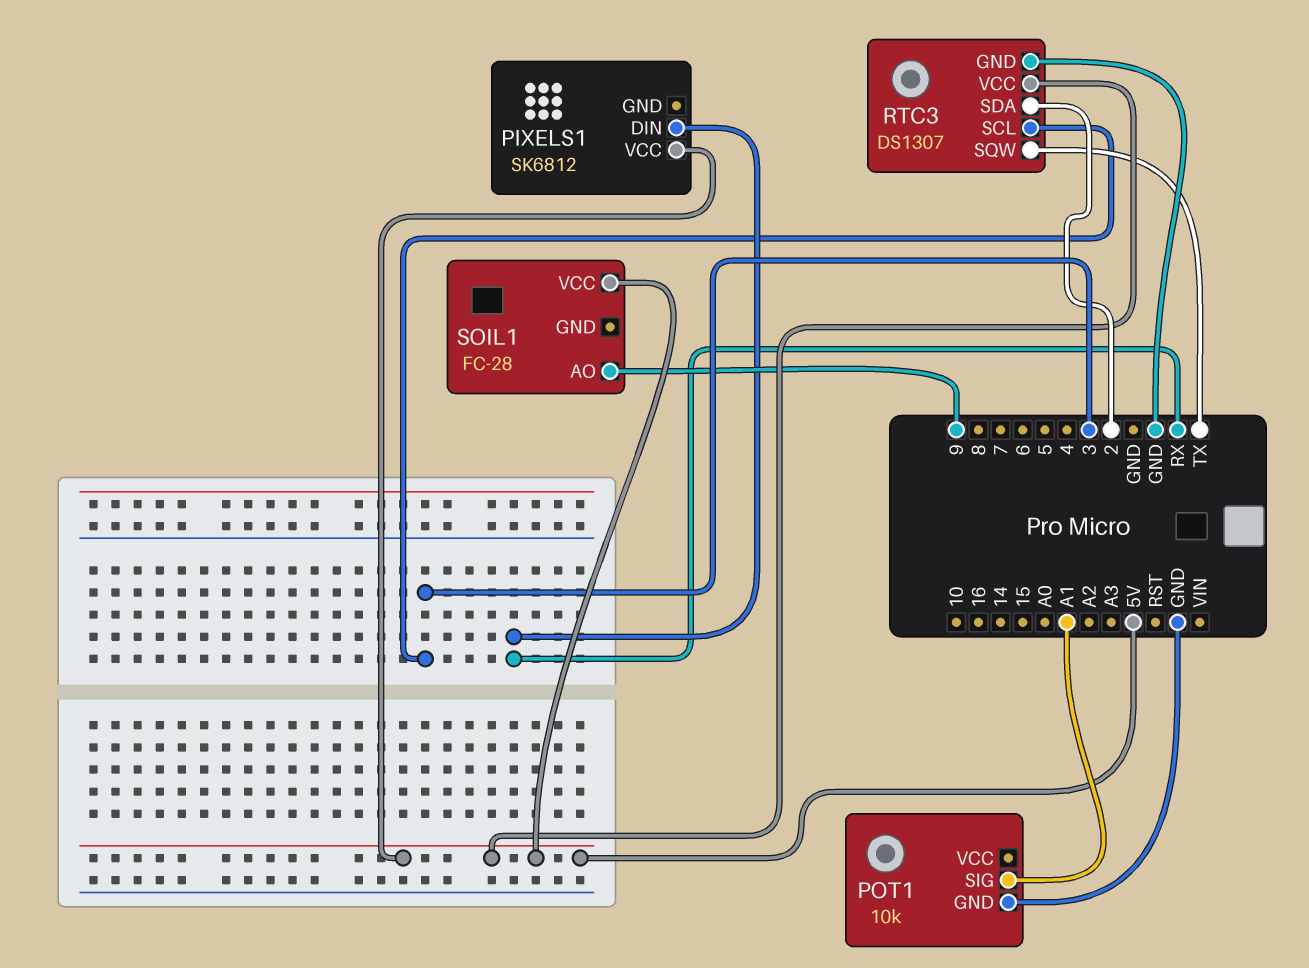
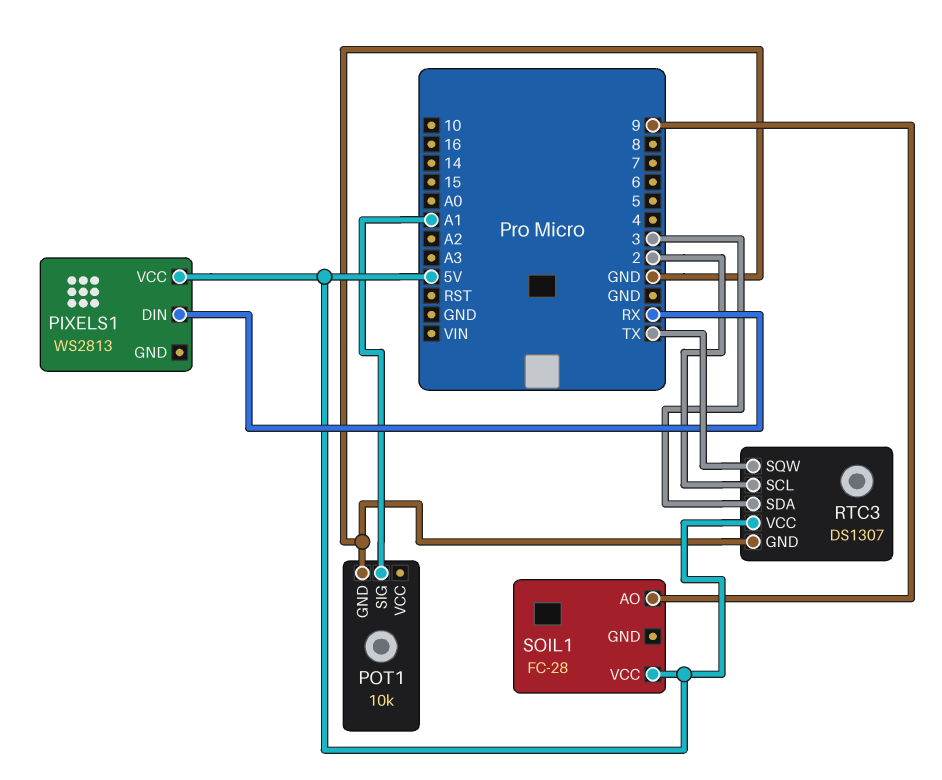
PIXELS1: SK6812 -> WS2813
RTC3 pin SCL: 3 -> 2
RTC3 pin SDA: 2 -> 3

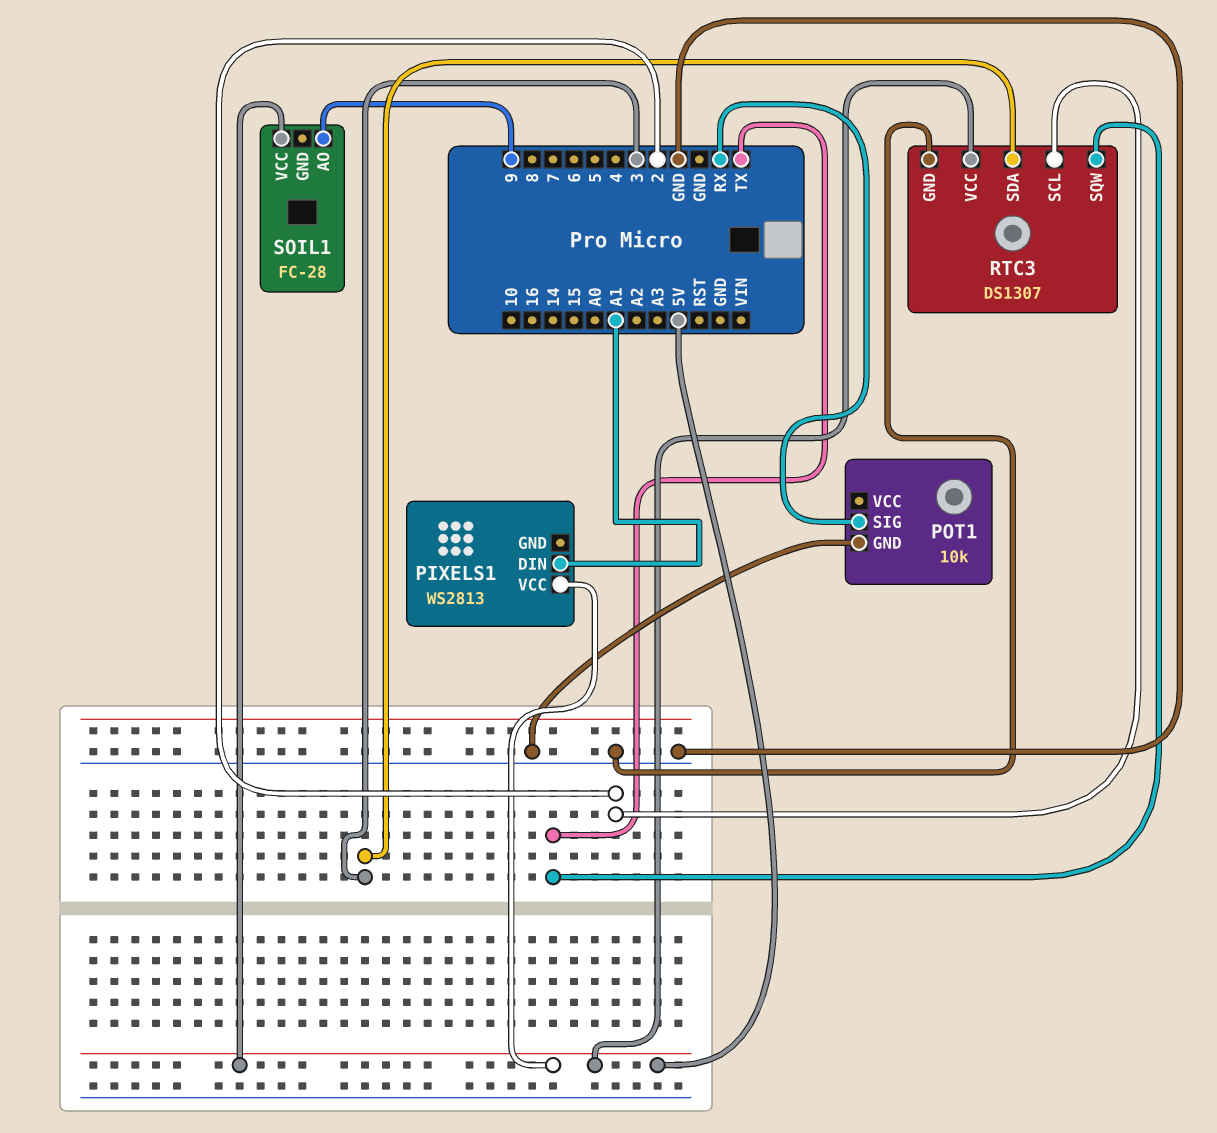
PIXELS1 pin DIN: RX -> A1
POT1 pin SIG: A1 -> RX

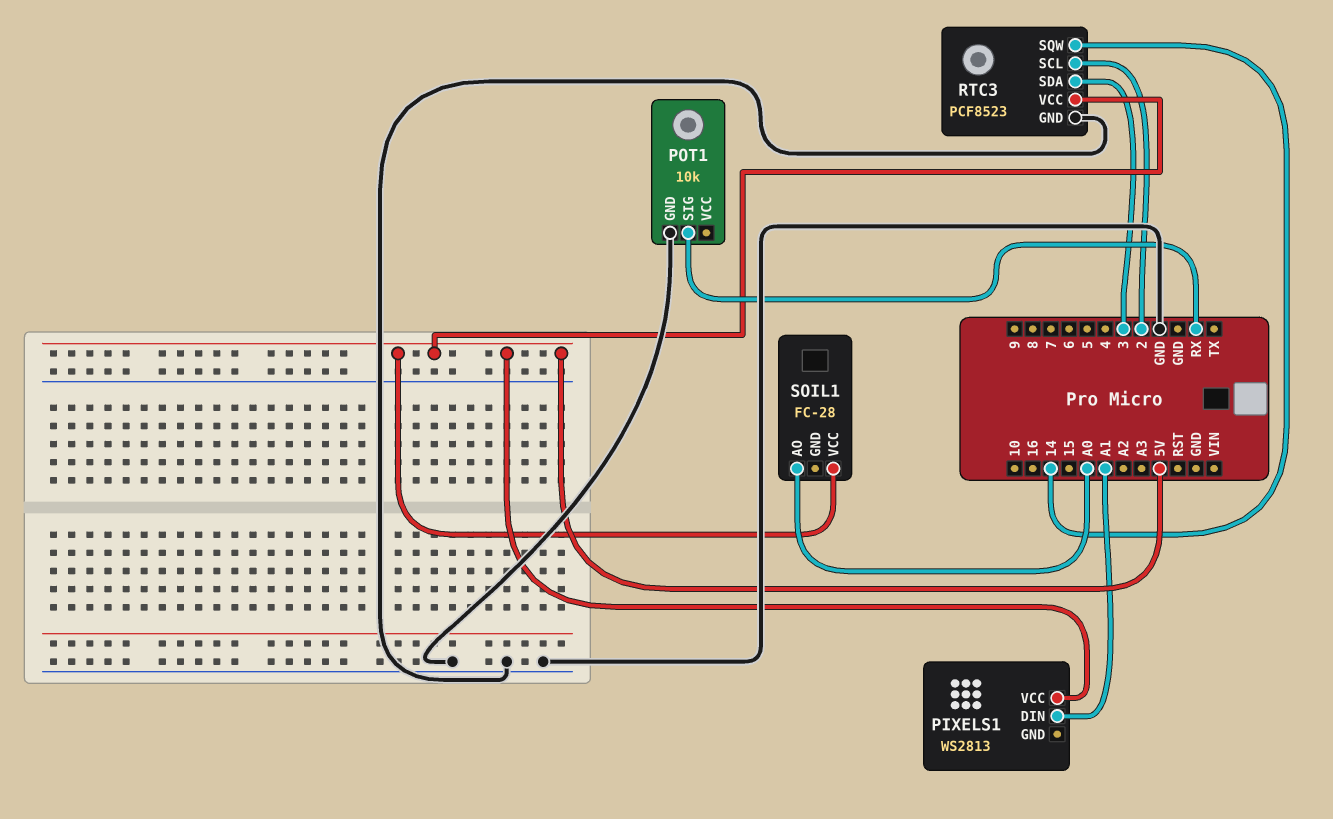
RTC3: DS1307 -> PCF8523
RTC3 pin SQW: TX -> 14
SOIL1 pin AO: 9 -> A0

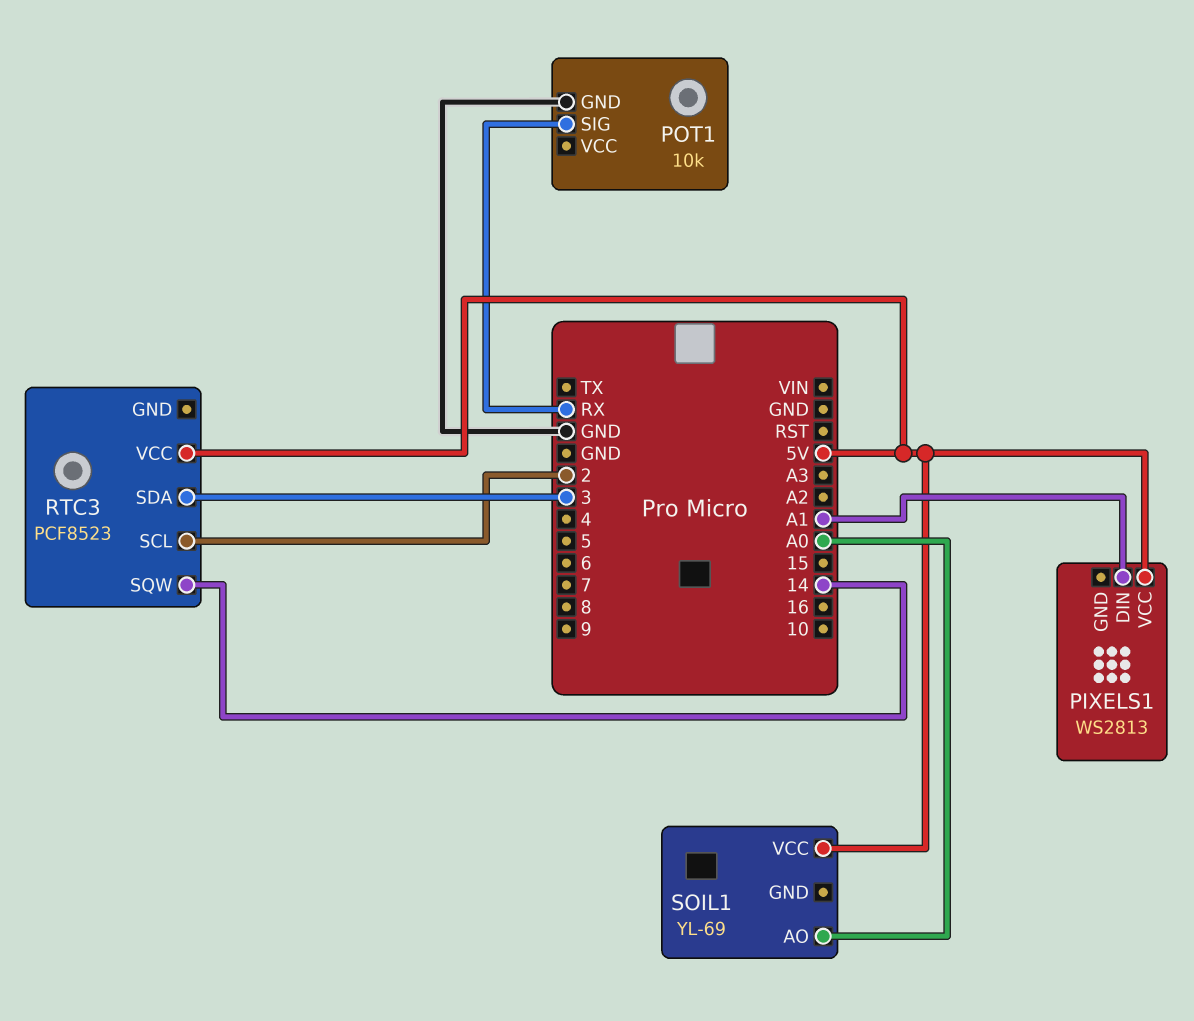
RTC3 pin GND: GND -> none
SOIL1: FC-28 -> YL-69

